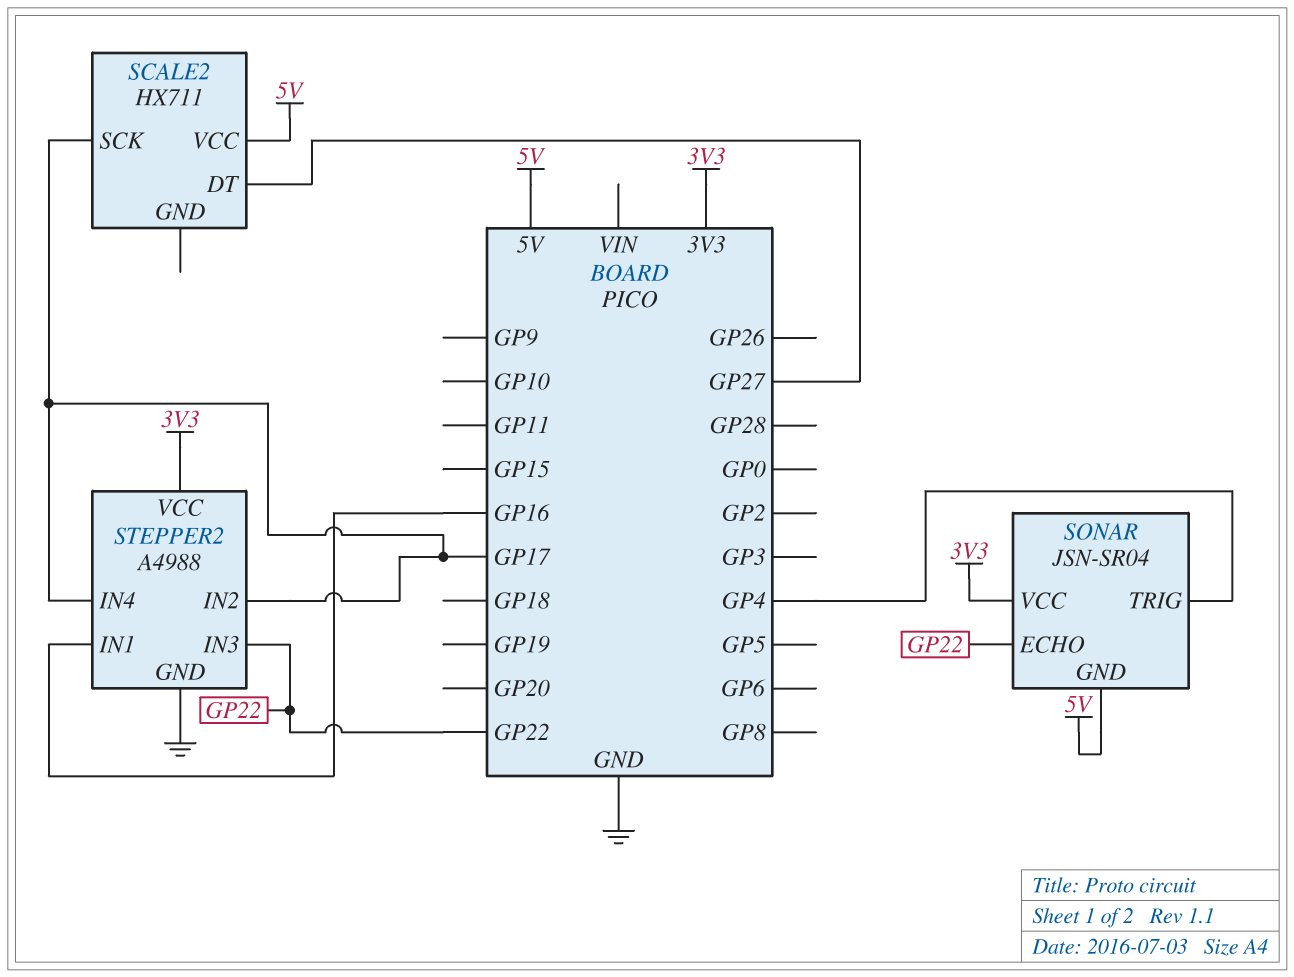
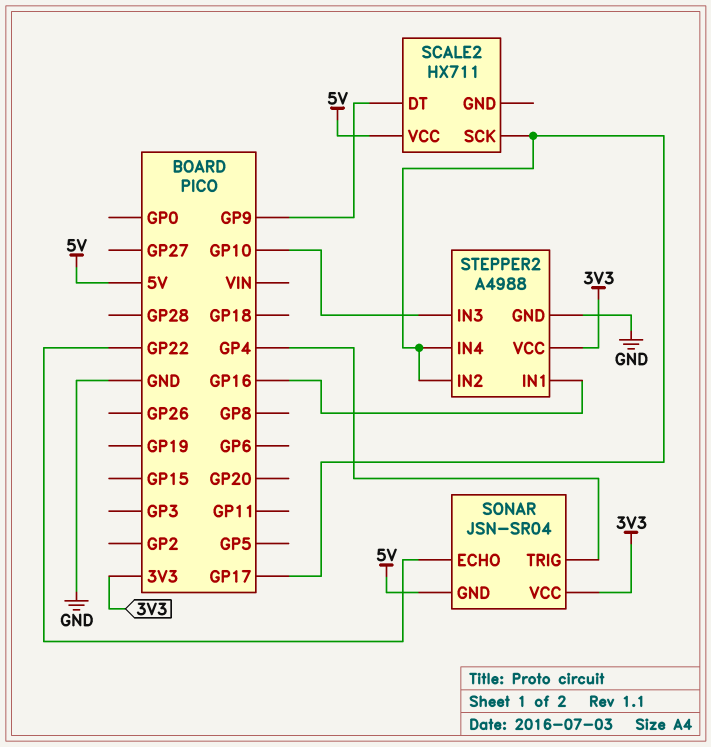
SCALE2 pin DT: GP27 -> GP9
STEPPER2 pin IN3: GP22 -> GP10

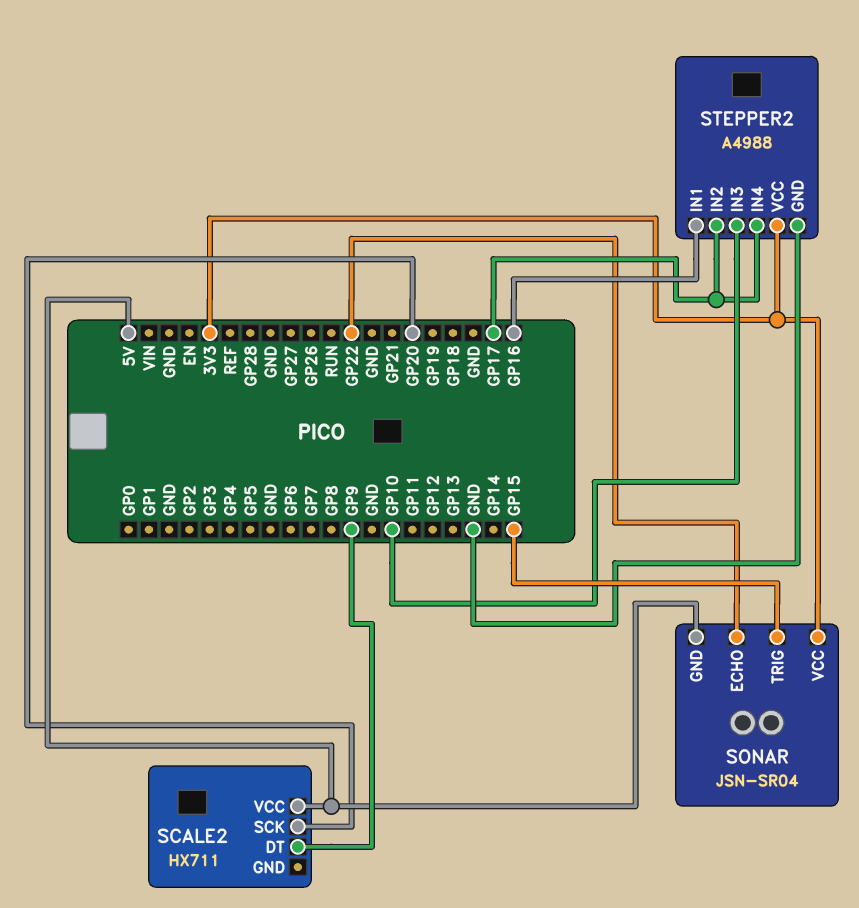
SCALE2 pin SCK: GP17 -> GP20
SONAR pin TRIG: GP4 -> GP15

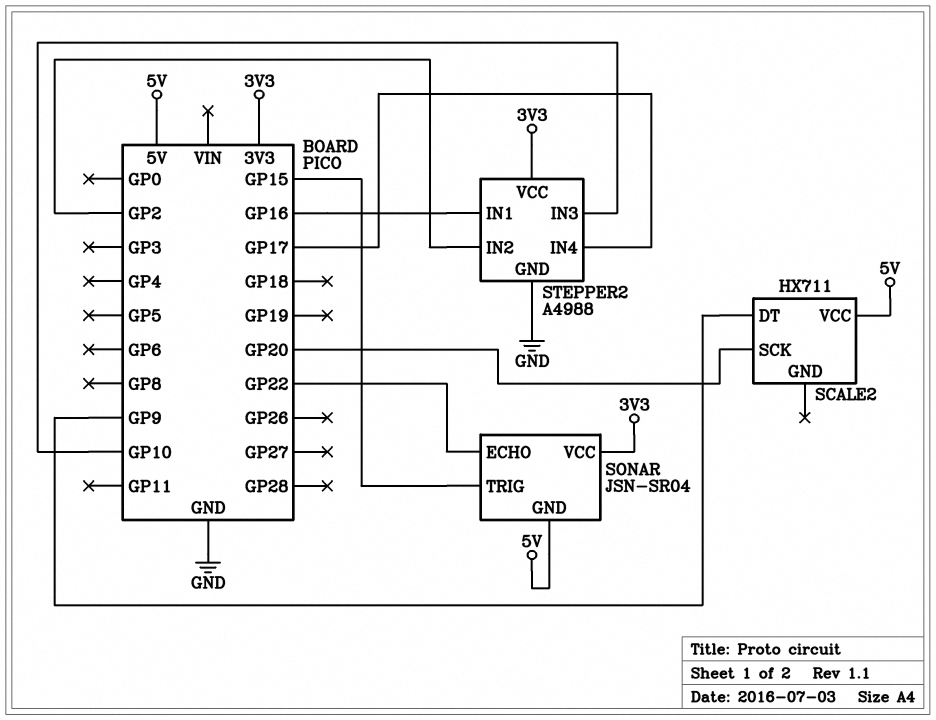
STEPPER2 pin IN2: GP17 -> GP2

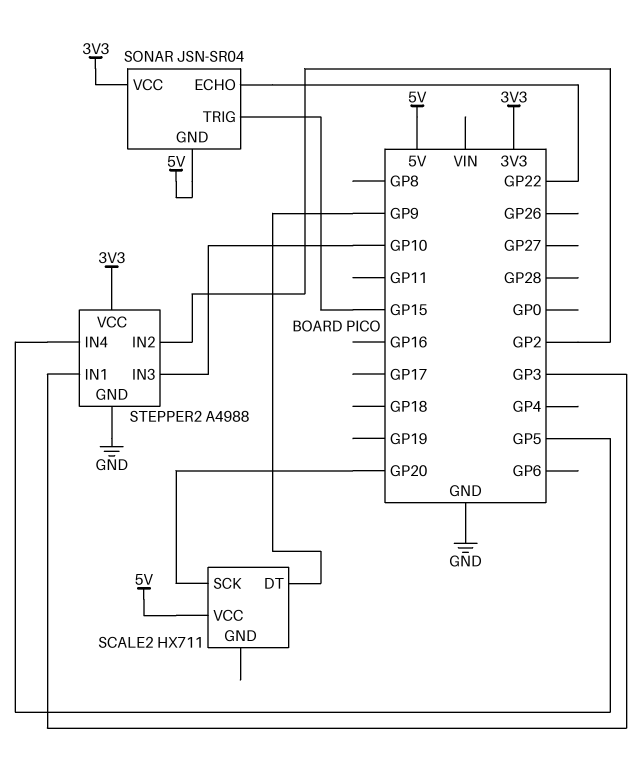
STEPPER2 pin IN1: GP16 -> GP3
STEPPER2 pin IN4: GP17 -> GP5

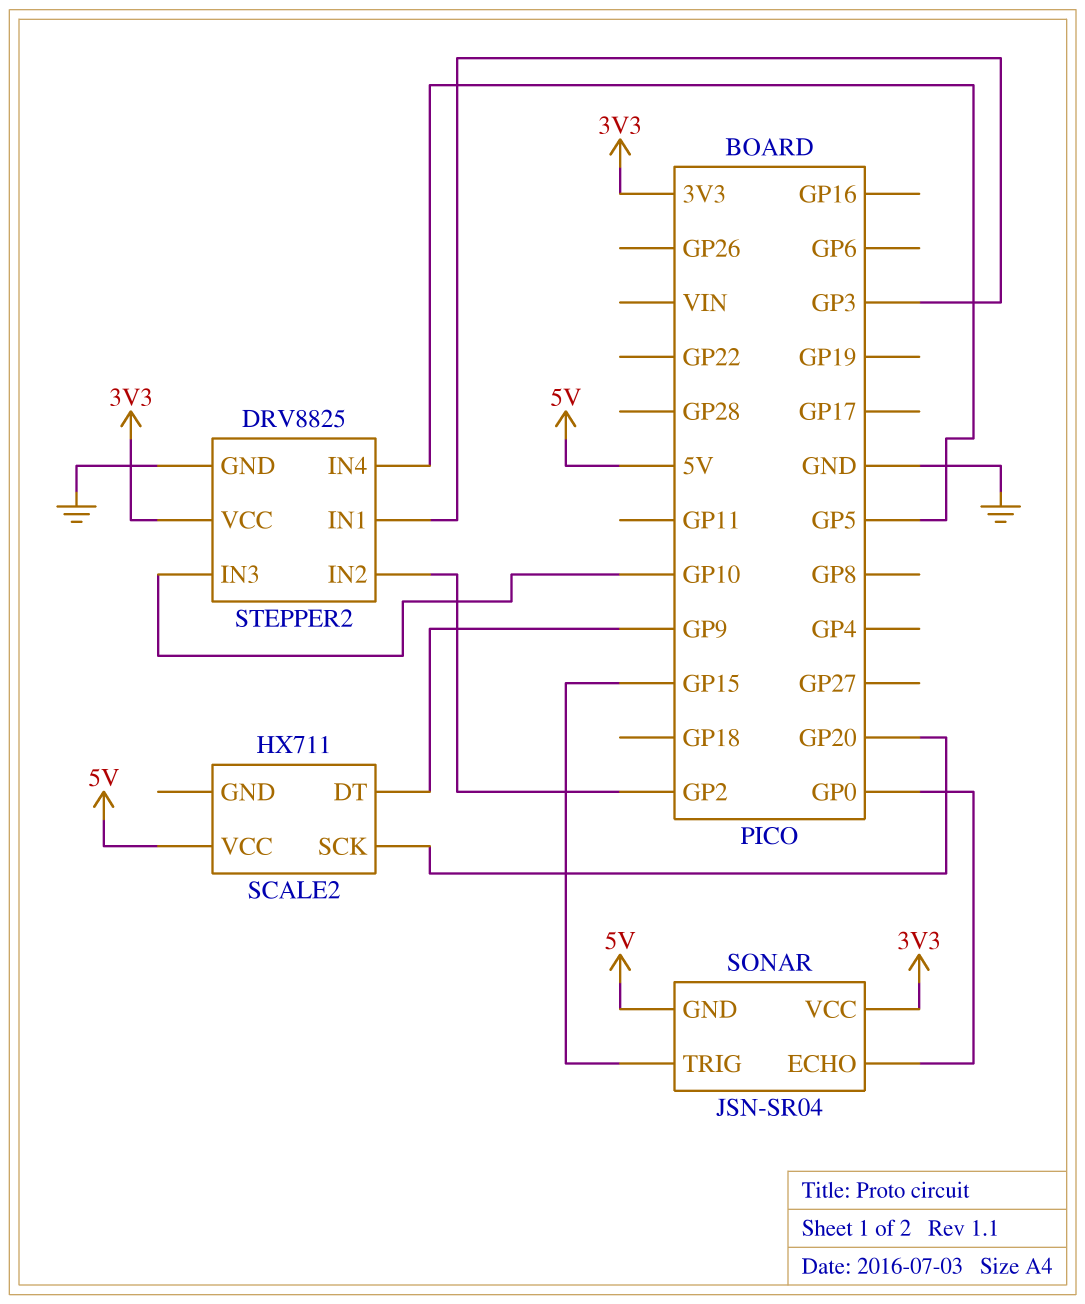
SONAR pin ECHO: GP22 -> GP0
STEPPER2: A4988 -> DRV8825

